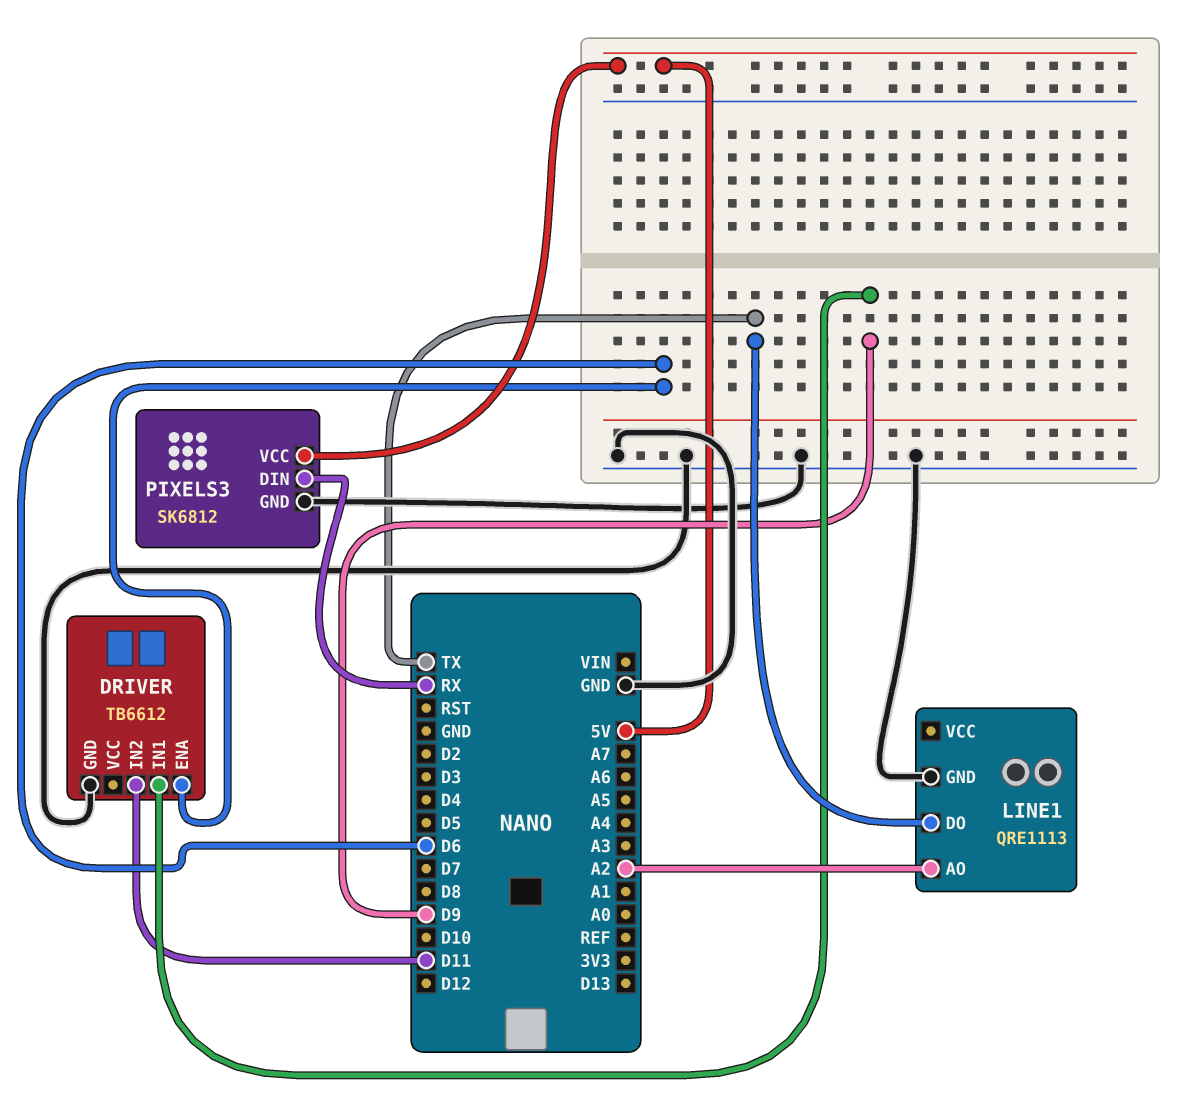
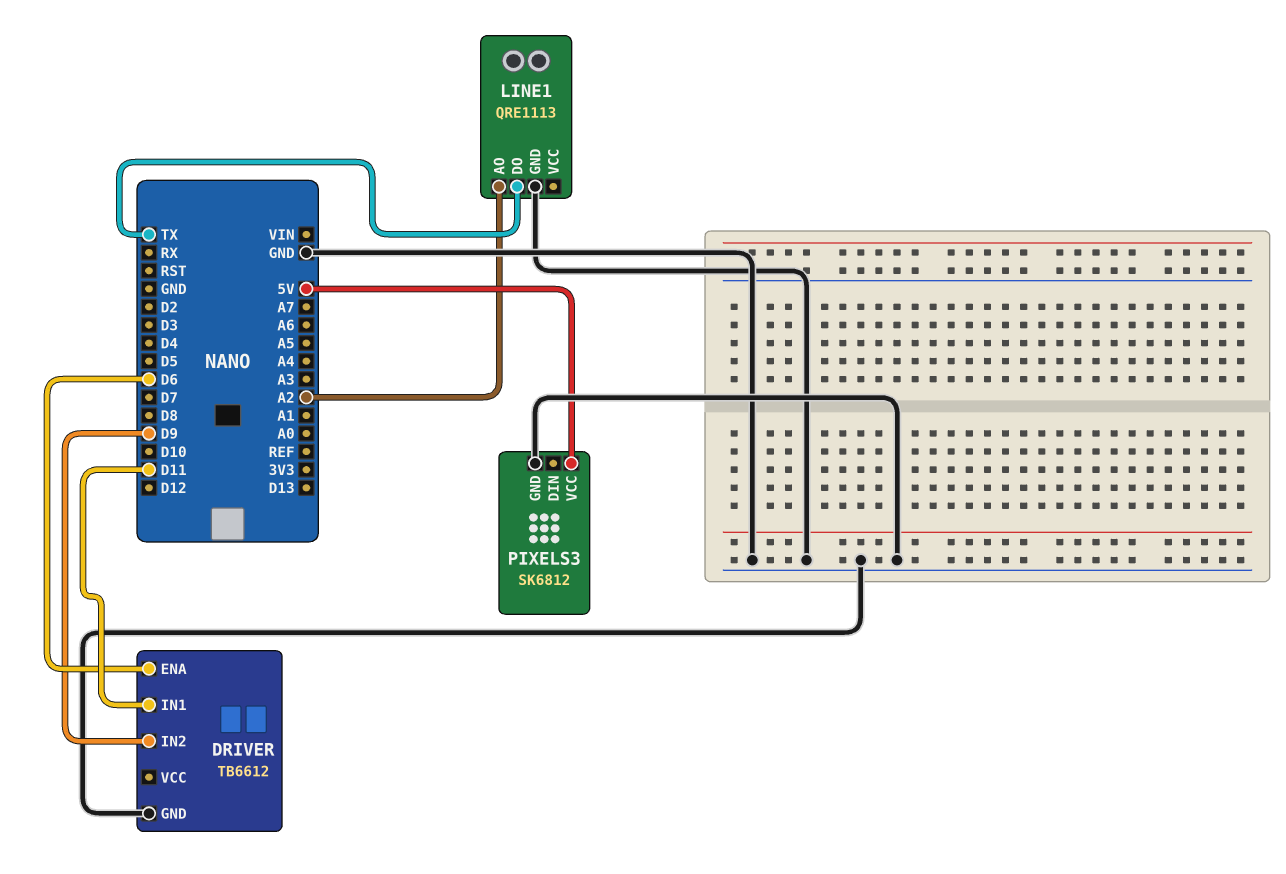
DRIVER pin IN1: D9 -> D11
DRIVER pin IN2: D11 -> D9
PIXELS3 pin DIN: RX -> none

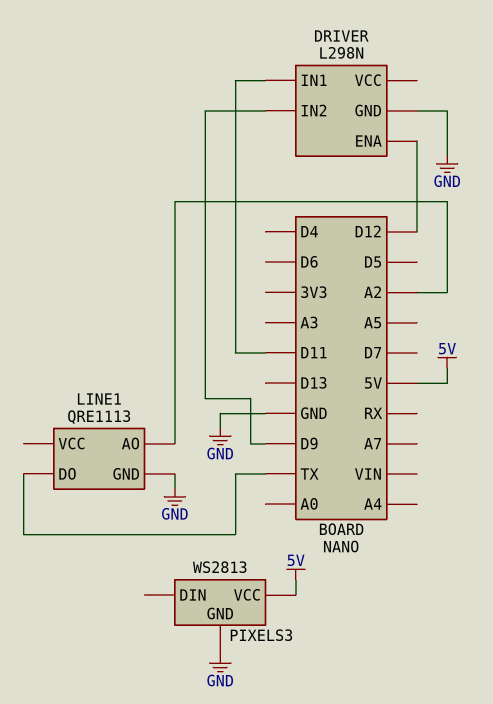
DRIVER: TB6612 -> L298N
DRIVER pin ENA: D6 -> D12
PIXELS3: SK6812 -> WS2813

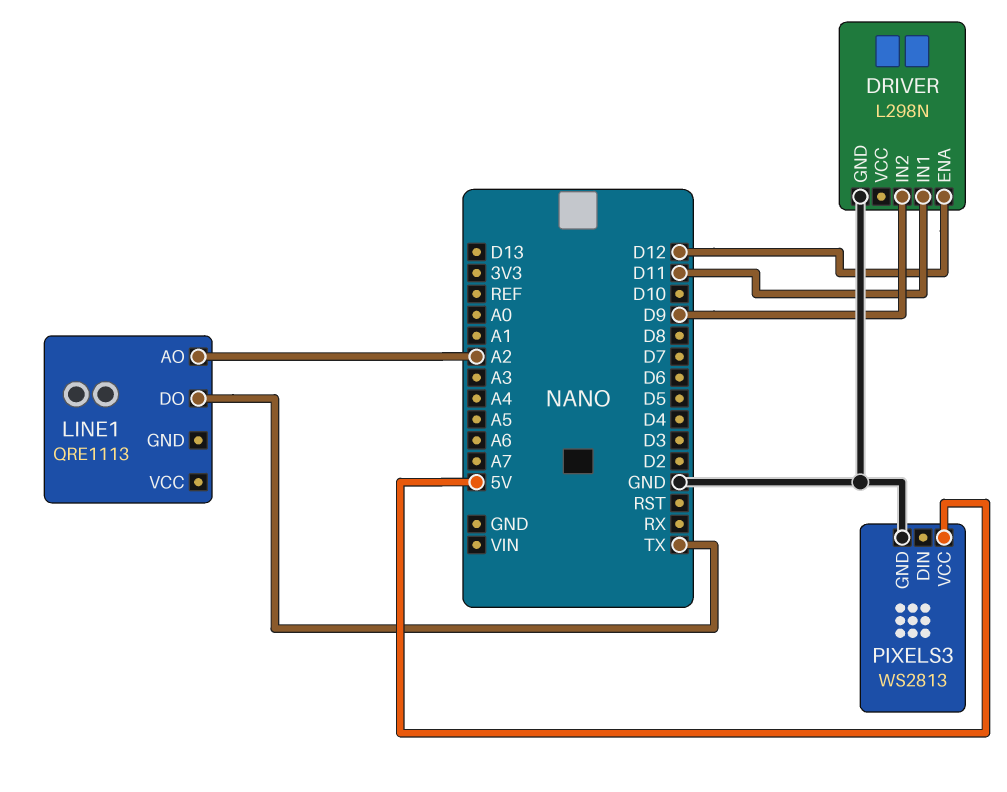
LINE1 pin GND: GND -> none

